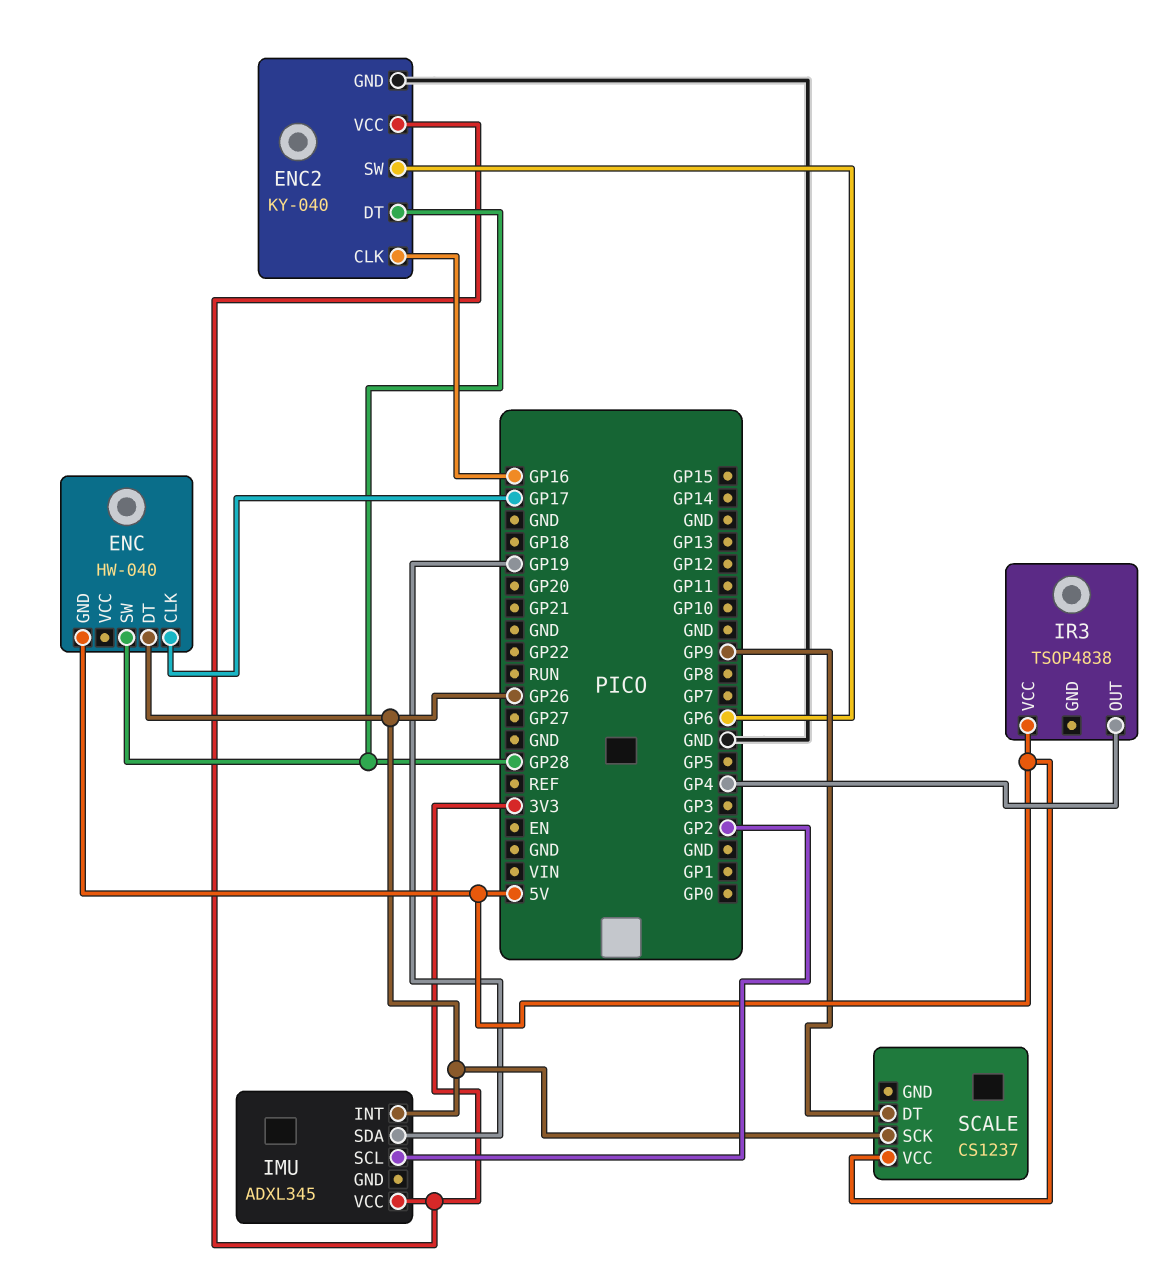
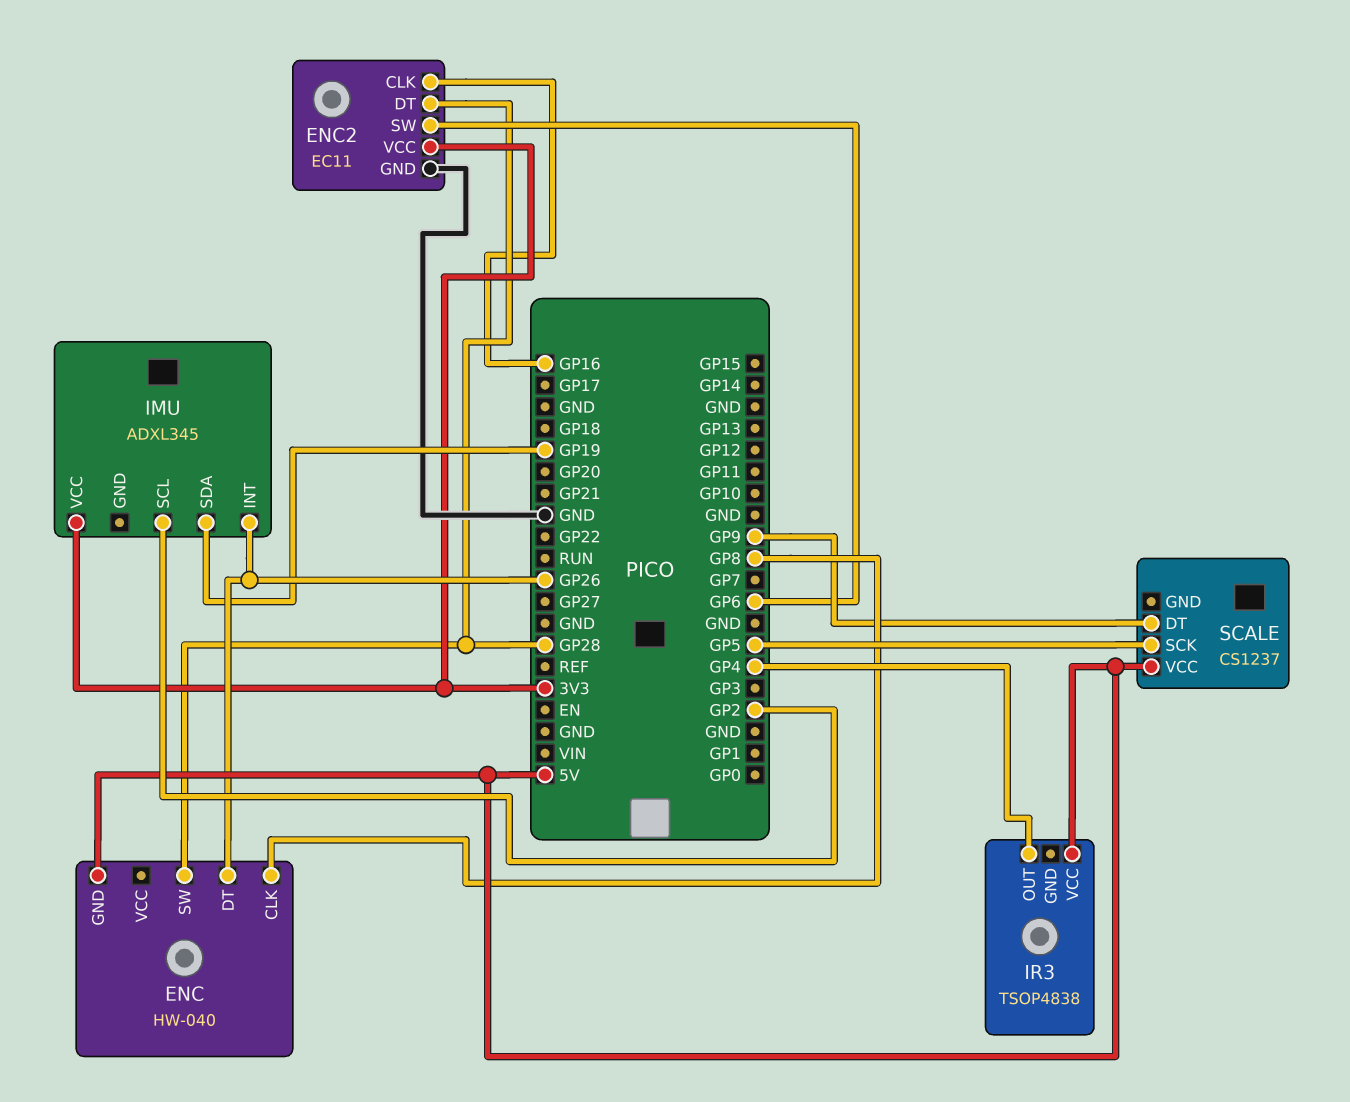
ENC pin CLK: GP17 -> GP8
ENC2: KY-040 -> EC11
SCALE pin SCK: GP26 -> GP5

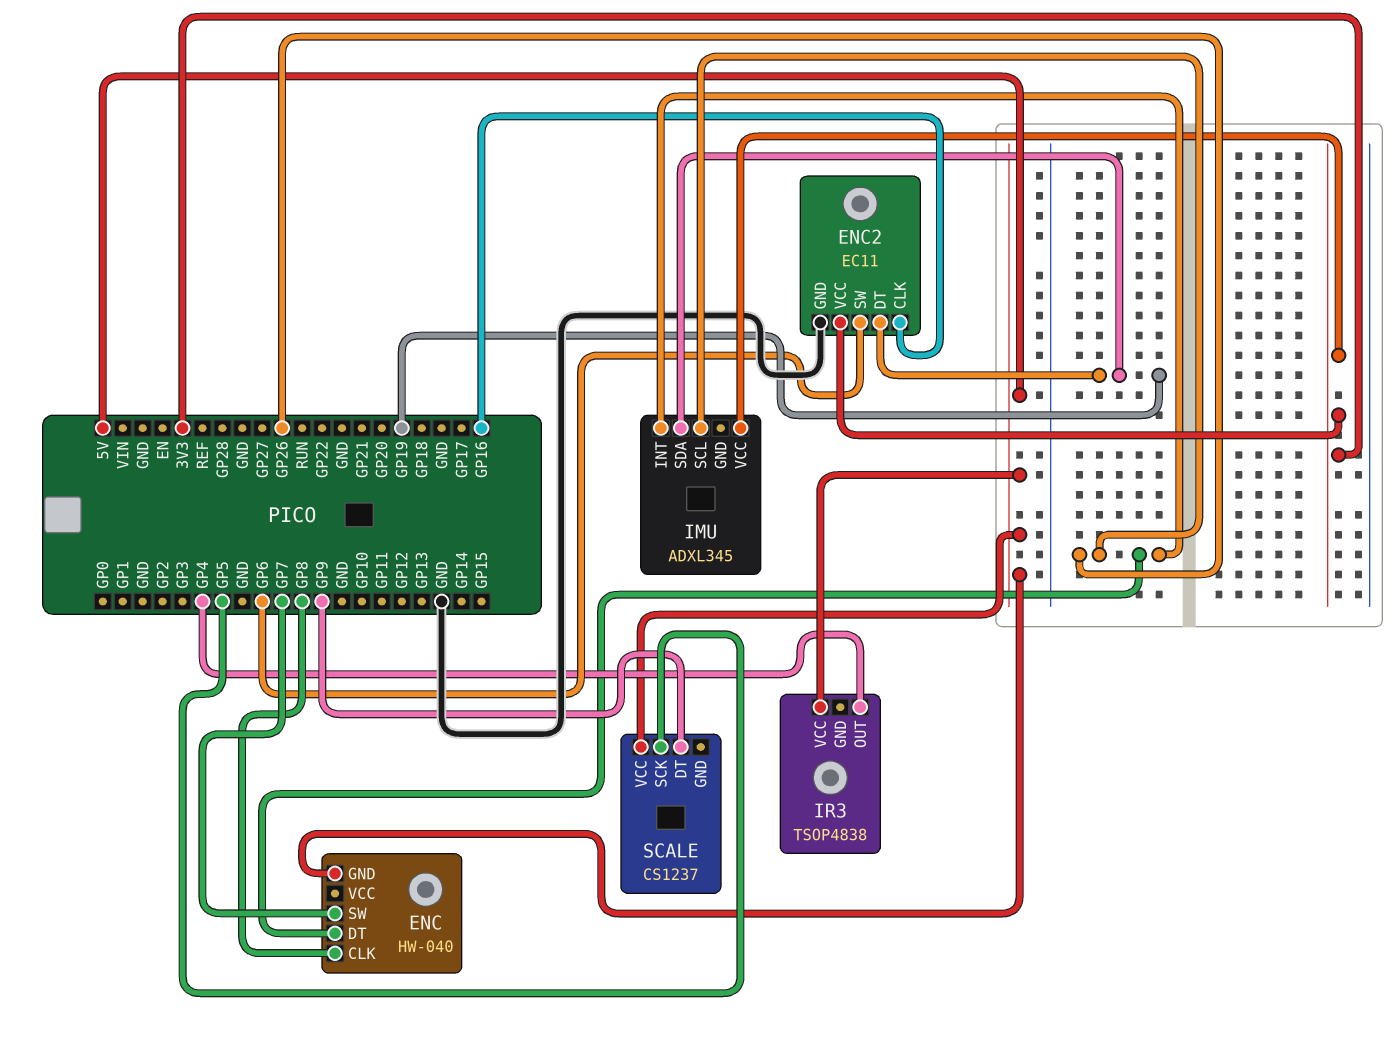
ENC pin SW: GP28 -> GP7
ENC2 pin DT: GP28 -> GP19
IMU pin SCL: GP2 -> GP26

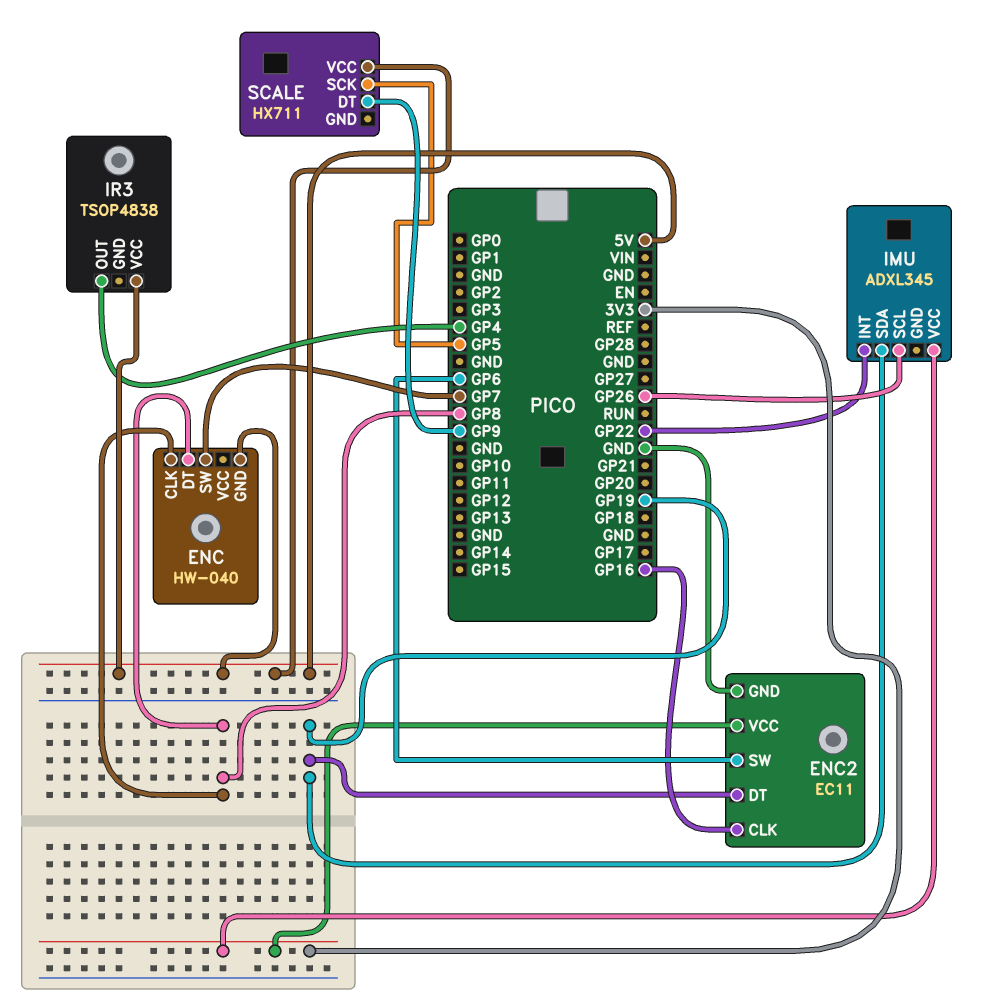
ENC pin DT: GP26 -> GP8
IMU pin INT: GP26 -> GP22
SCALE: CS1237 -> HX711

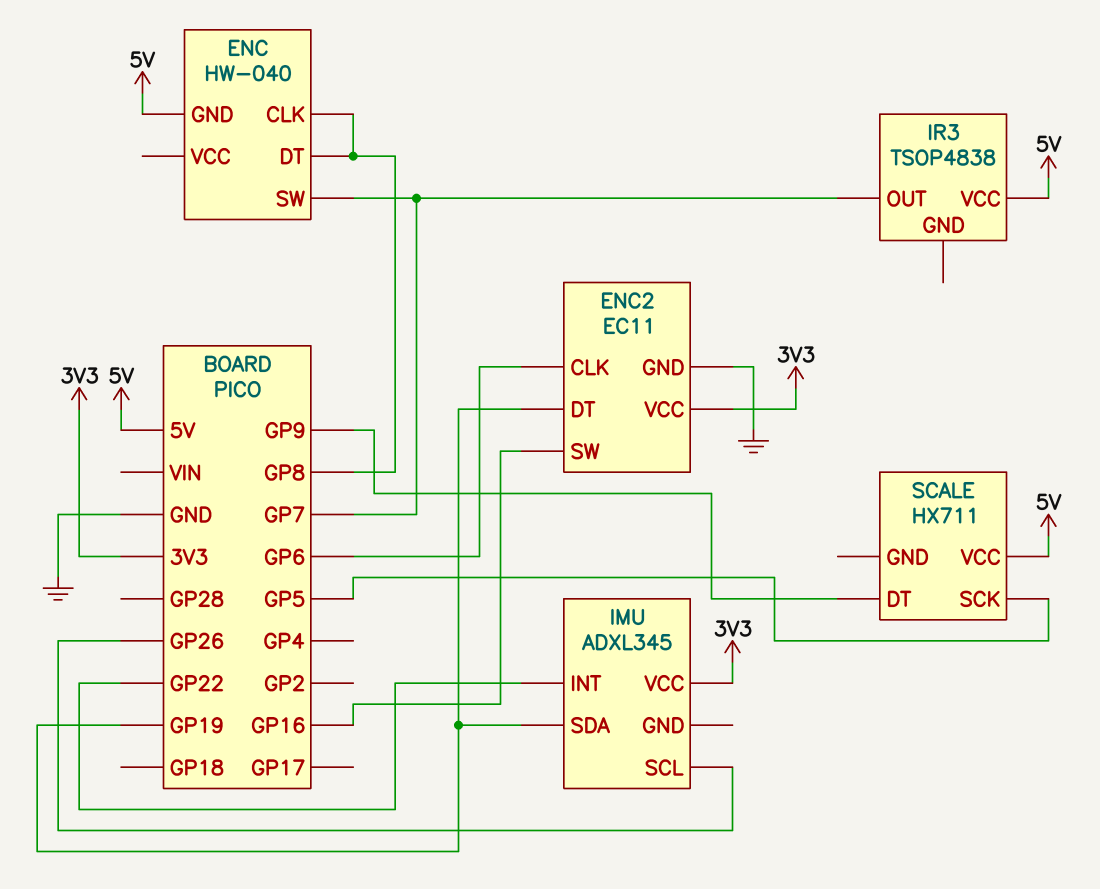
ENC2 pin CLK: GP16 -> GP6
ENC2 pin SW: GP6 -> GP16
IR3 pin OUT: GP4 -> GP7

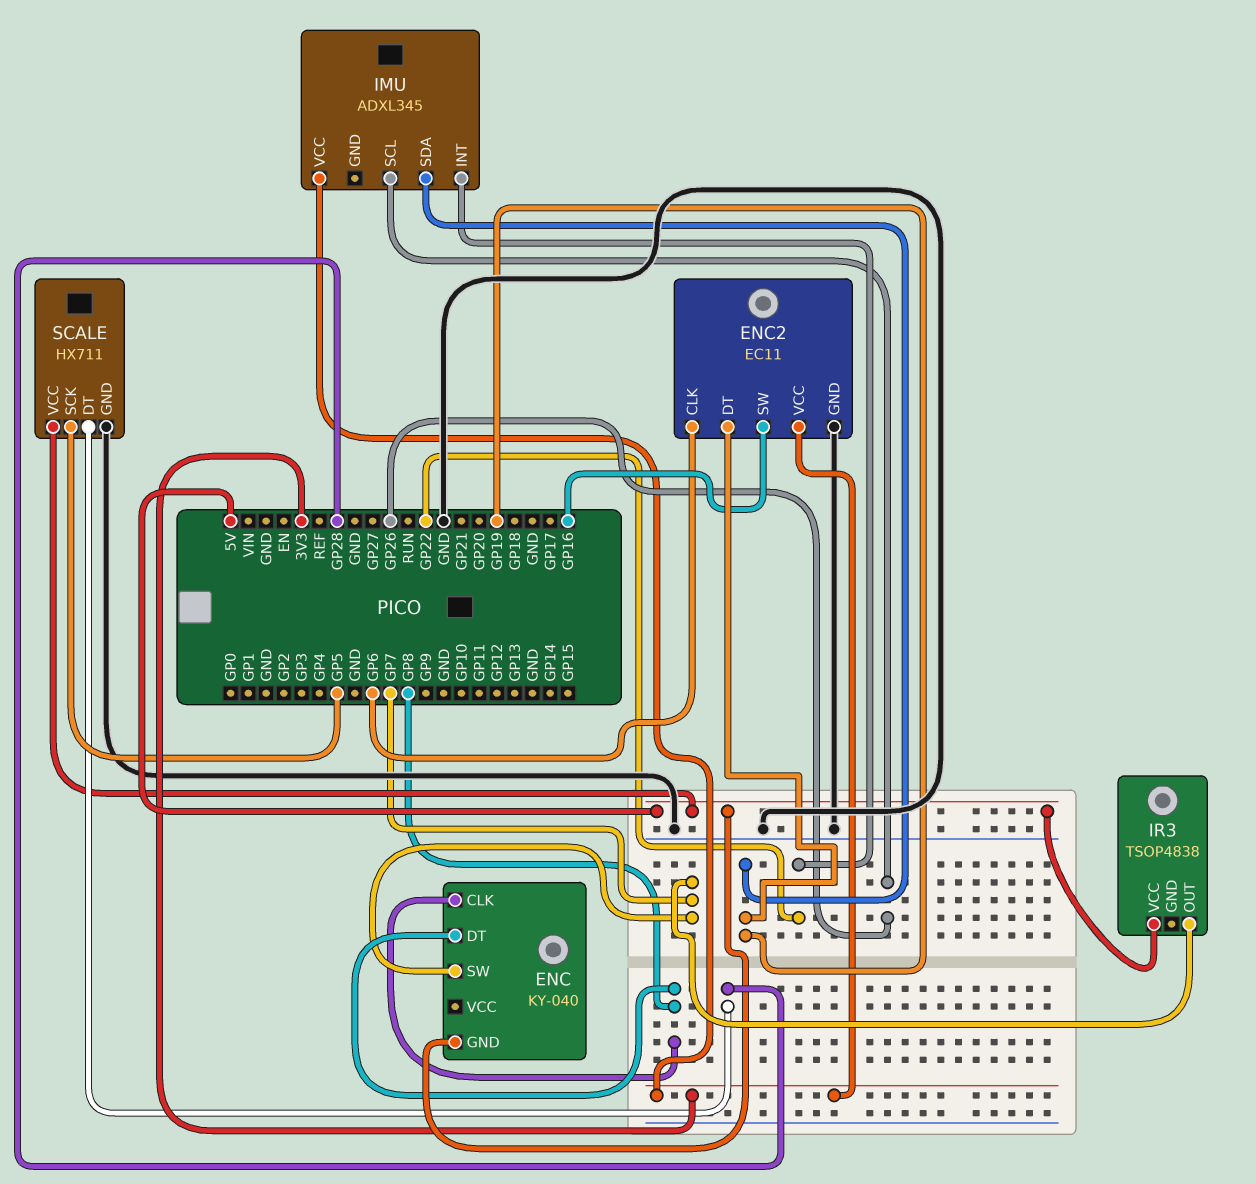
ENC: HW-040 -> KY-040
SCALE pin DT: GP9 -> GP28
SCALE pin GND: none -> GND

